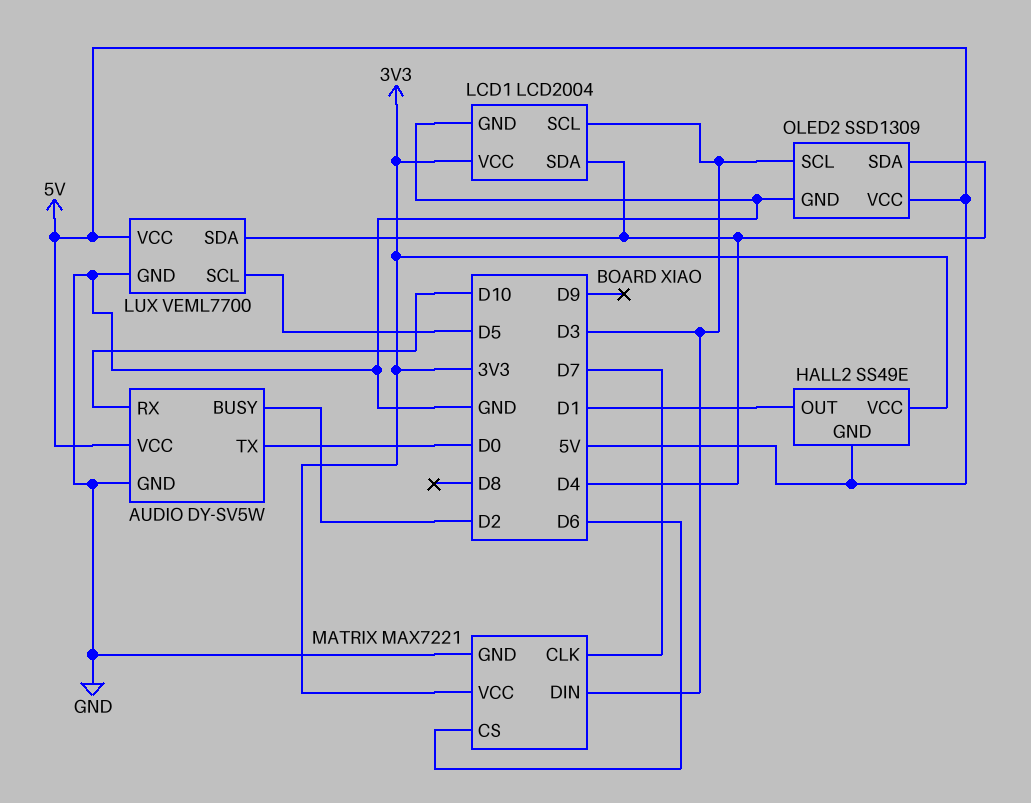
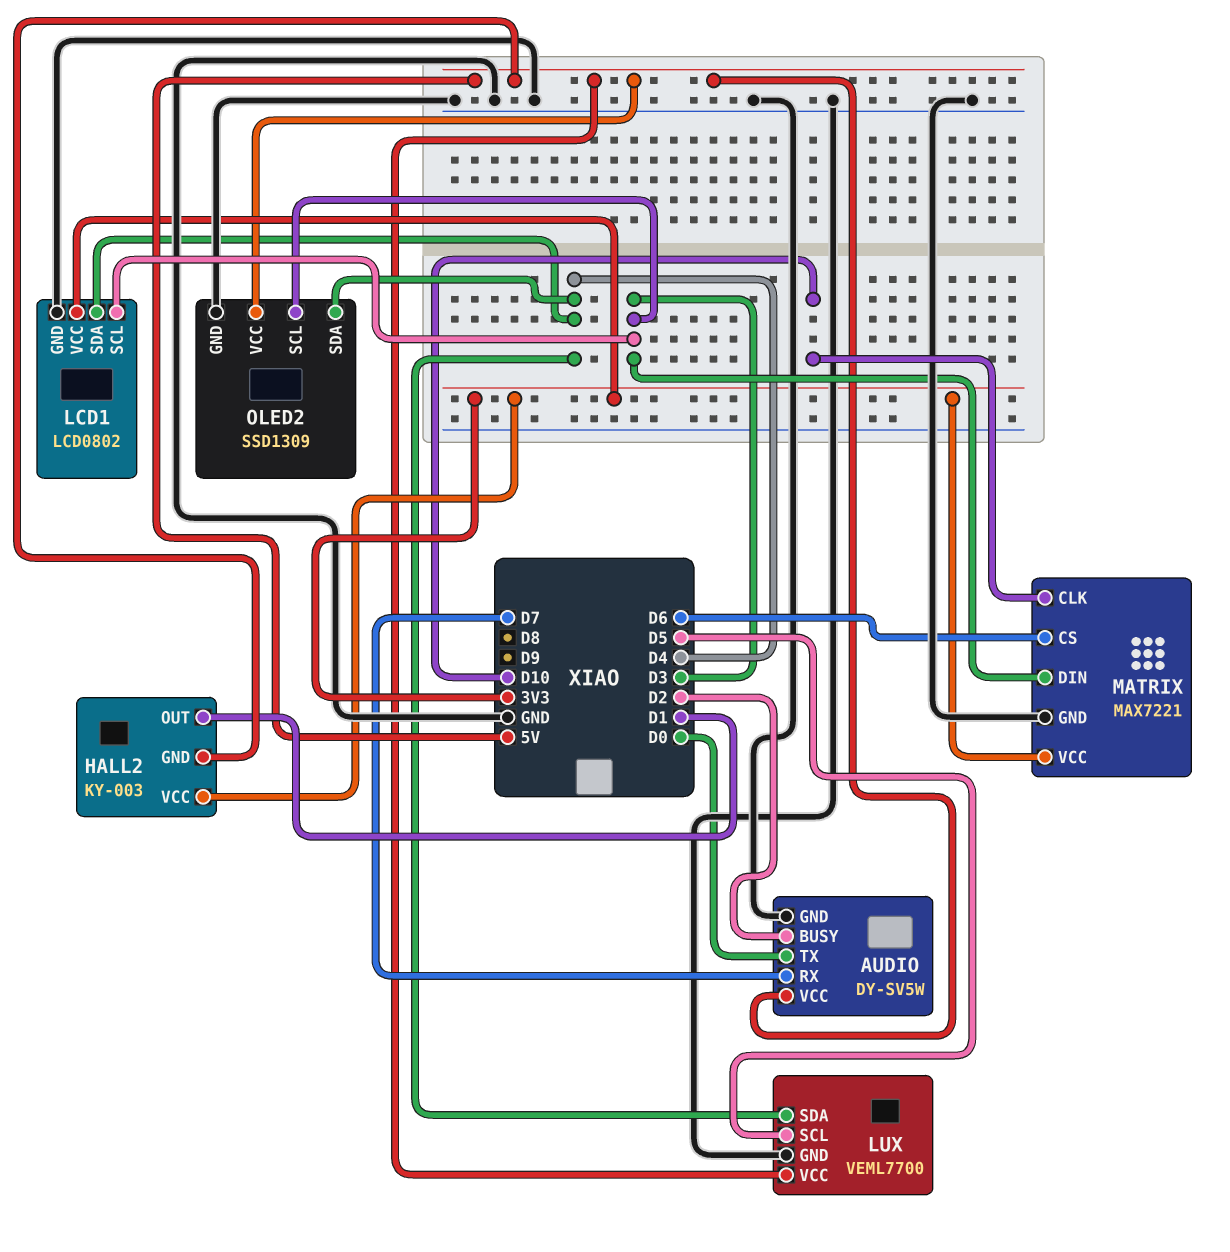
AUDIO pin RX: D10 -> D7
HALL2: SS49E -> KY-003
LCD1: LCD2004 -> LCD0802
MATRIX pin CLK: D7 -> D10

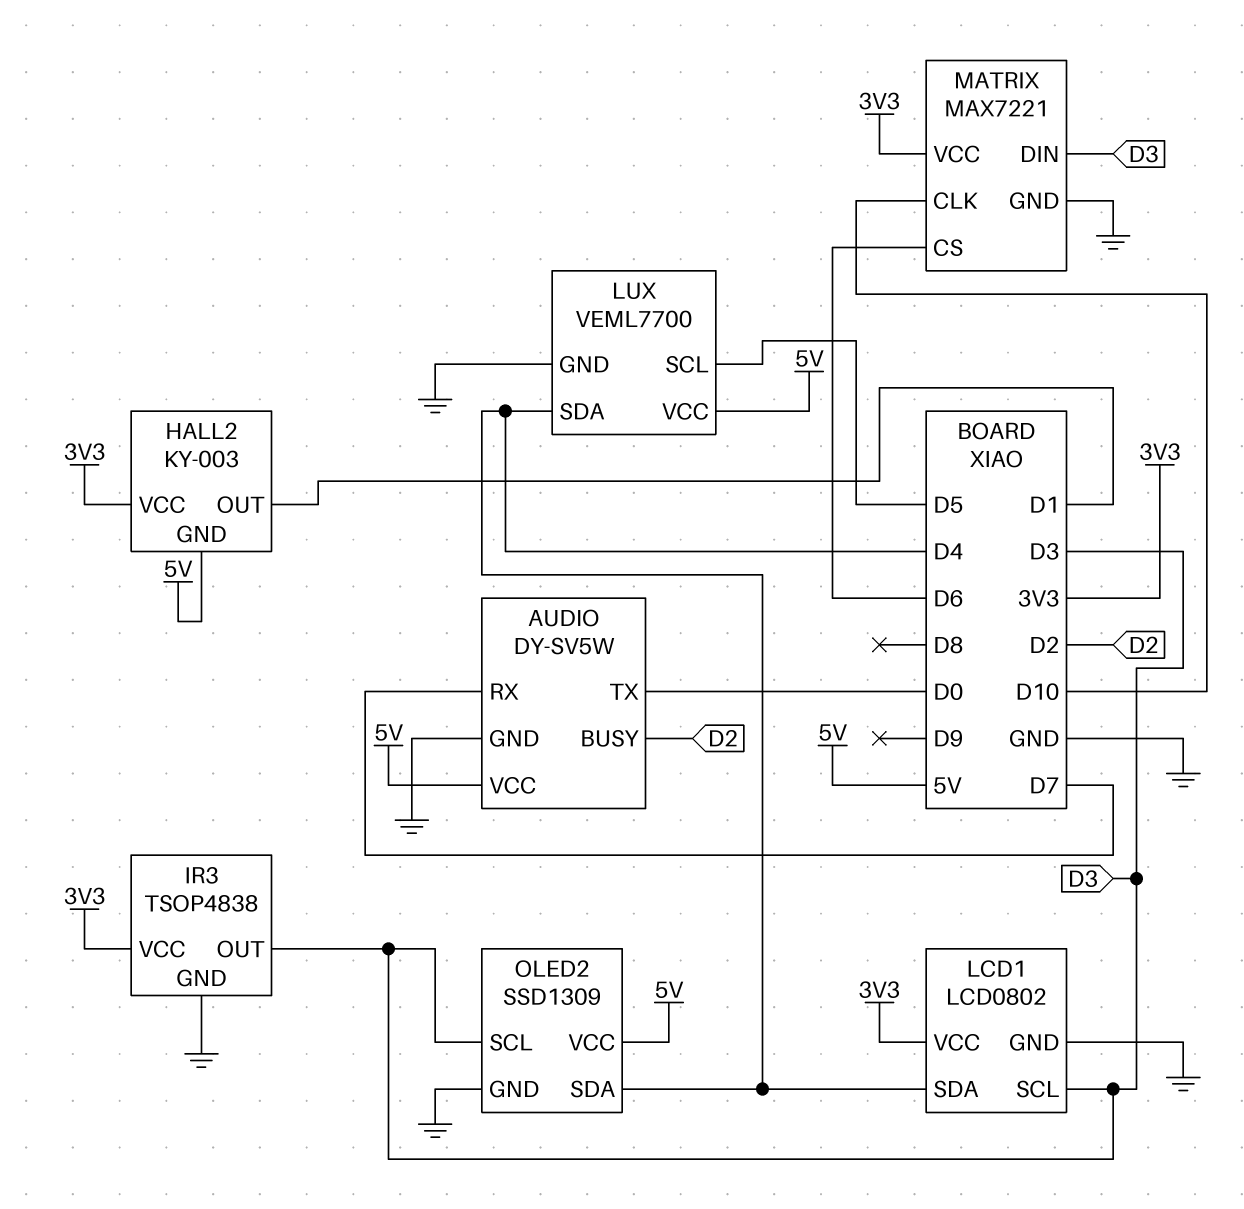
IR3: none -> TSOP4838
IR3 pin GND: none -> GND
IR3 pin OUT: none -> D3
IR3 pin VCC: none -> 3V3

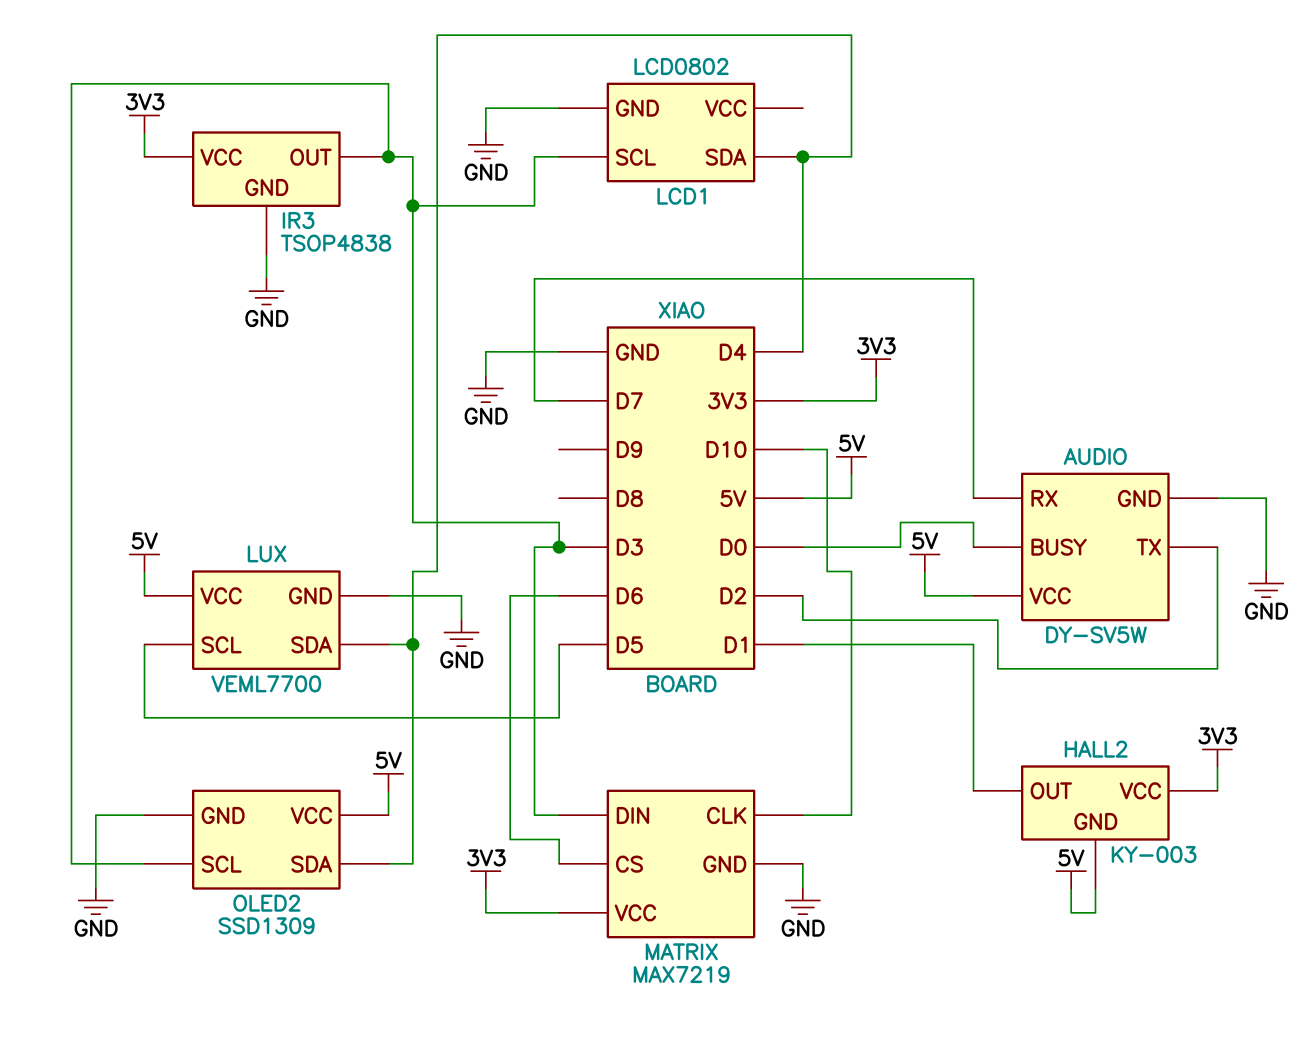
AUDIO pin BUSY: D2 -> D0
AUDIO pin TX: D0 -> D2
LCD1 pin VCC: 3V3 -> none
MATRIX: MAX7221 -> MAX7219

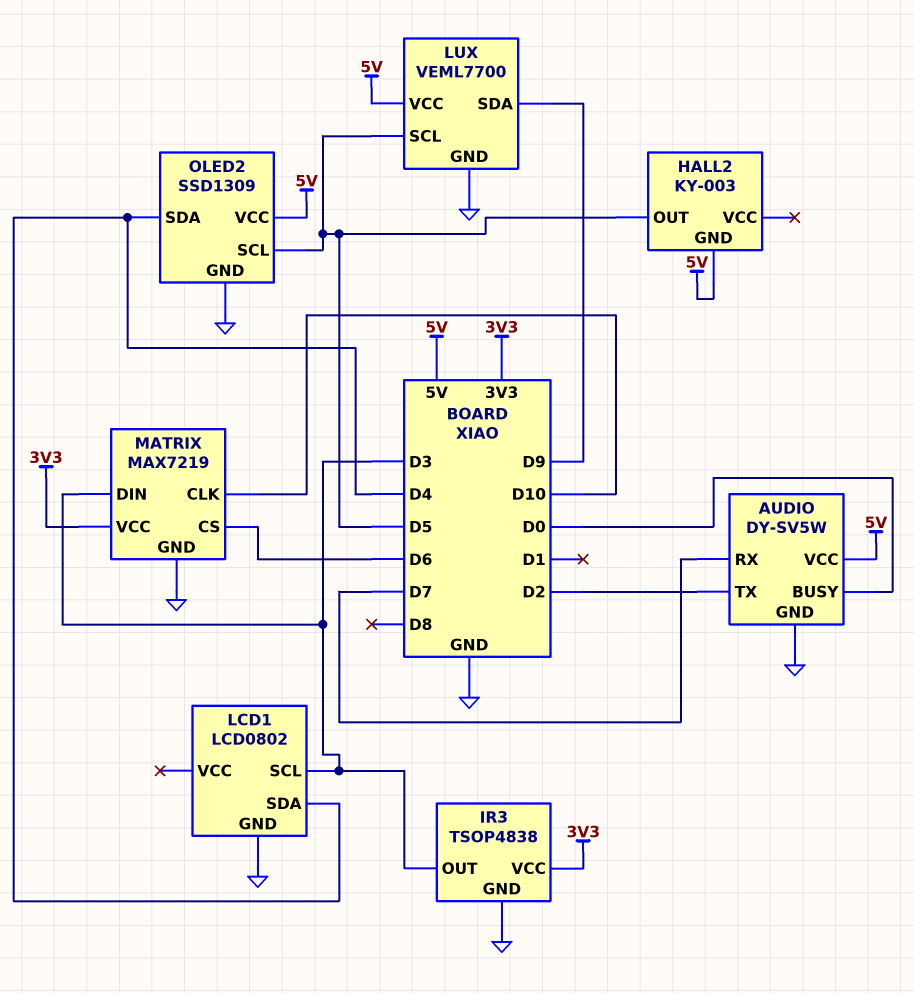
HALL2 pin OUT: D1 -> D5
HALL2 pin VCC: 3V3 -> none
LUX pin SDA: D4 -> D9
OLED2 pin SCL: D3 -> D5

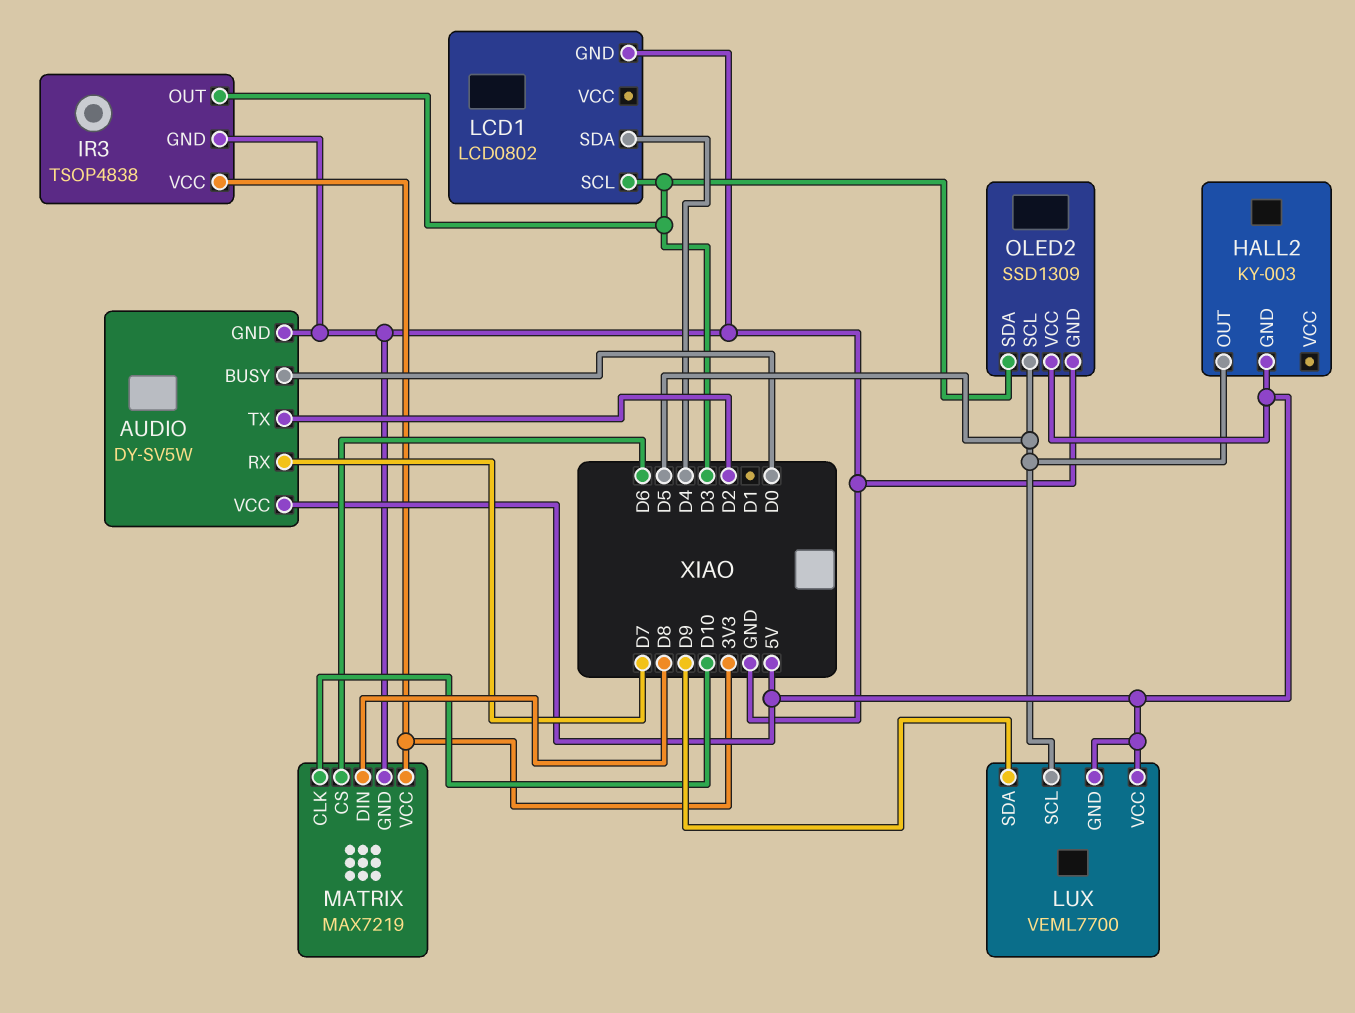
LUX pin GND: GND -> 5V
MATRIX pin DIN: D3 -> D8
OLED2 pin SDA: D4 -> D3

